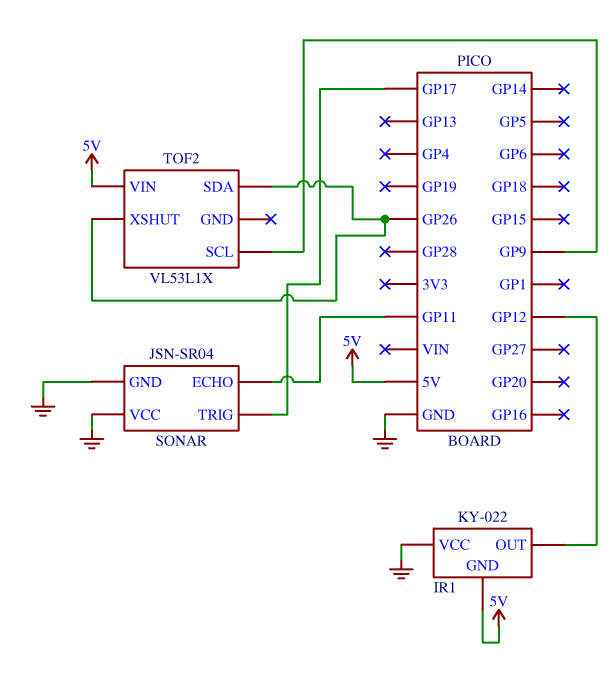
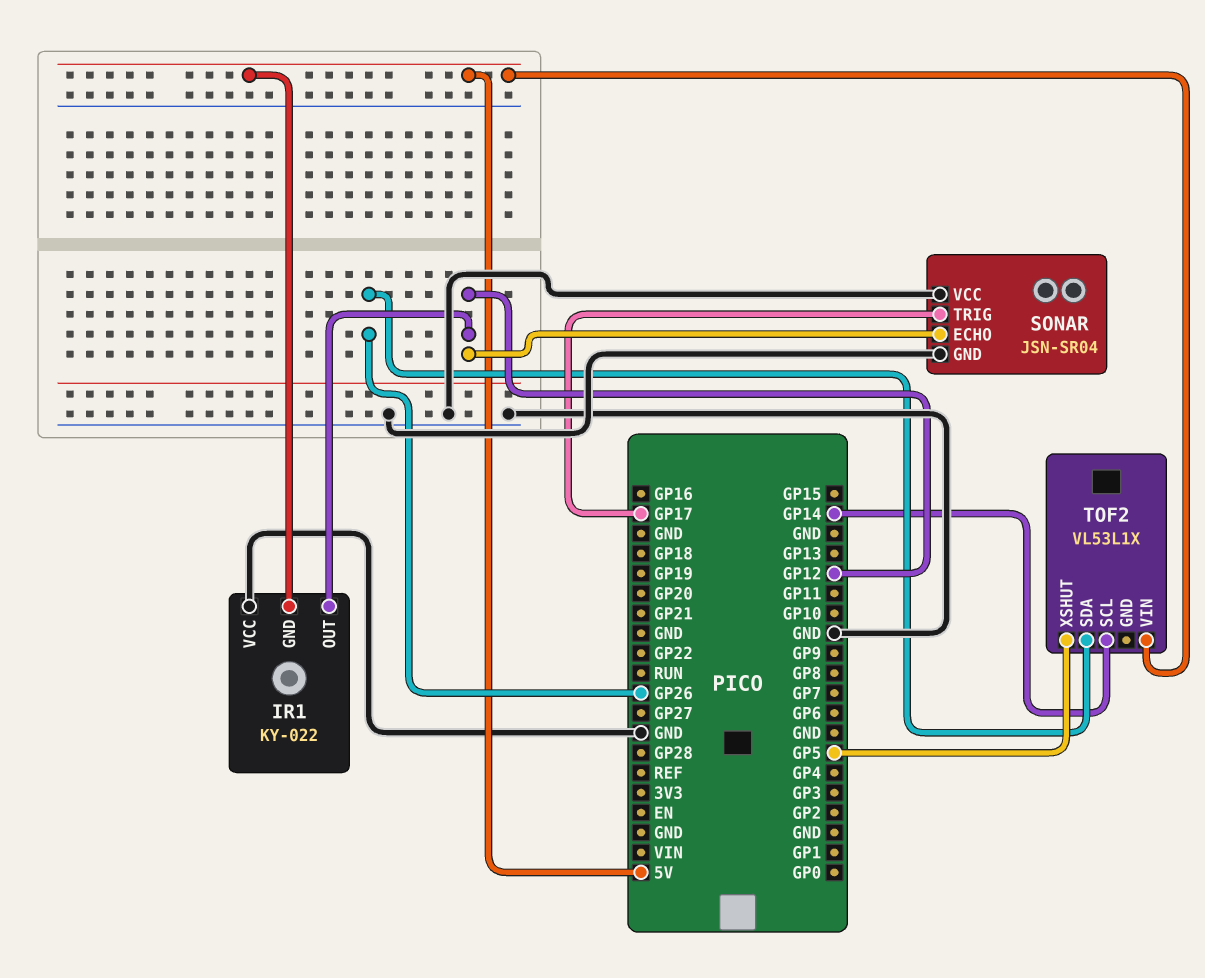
SONAR pin ECHO: GP11 -> GP12
TOF2 pin SCL: GP9 -> GP14
TOF2 pin XSHUT: GP26 -> GP5

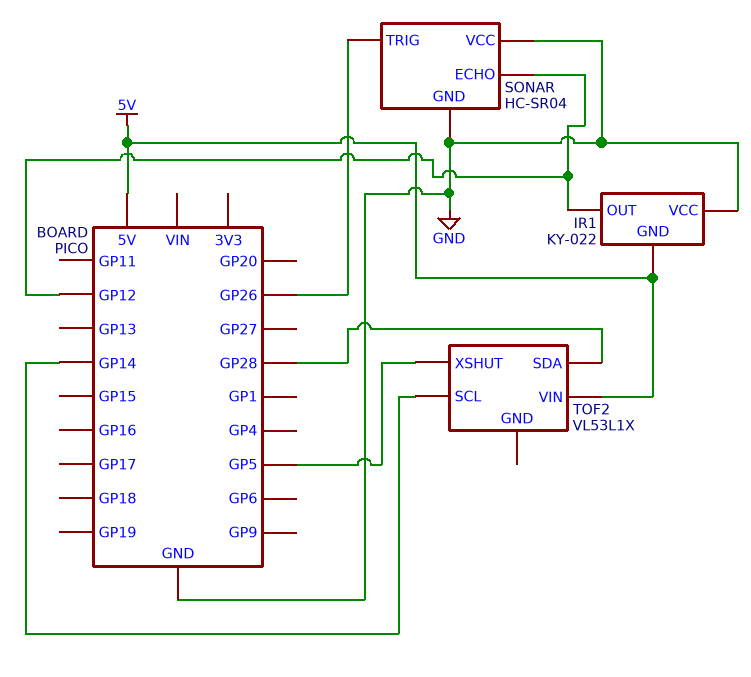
SONAR: JSN-SR04 -> HC-SR04
SONAR pin TRIG: GP17 -> GP26
TOF2 pin SDA: GP26 -> GP28

